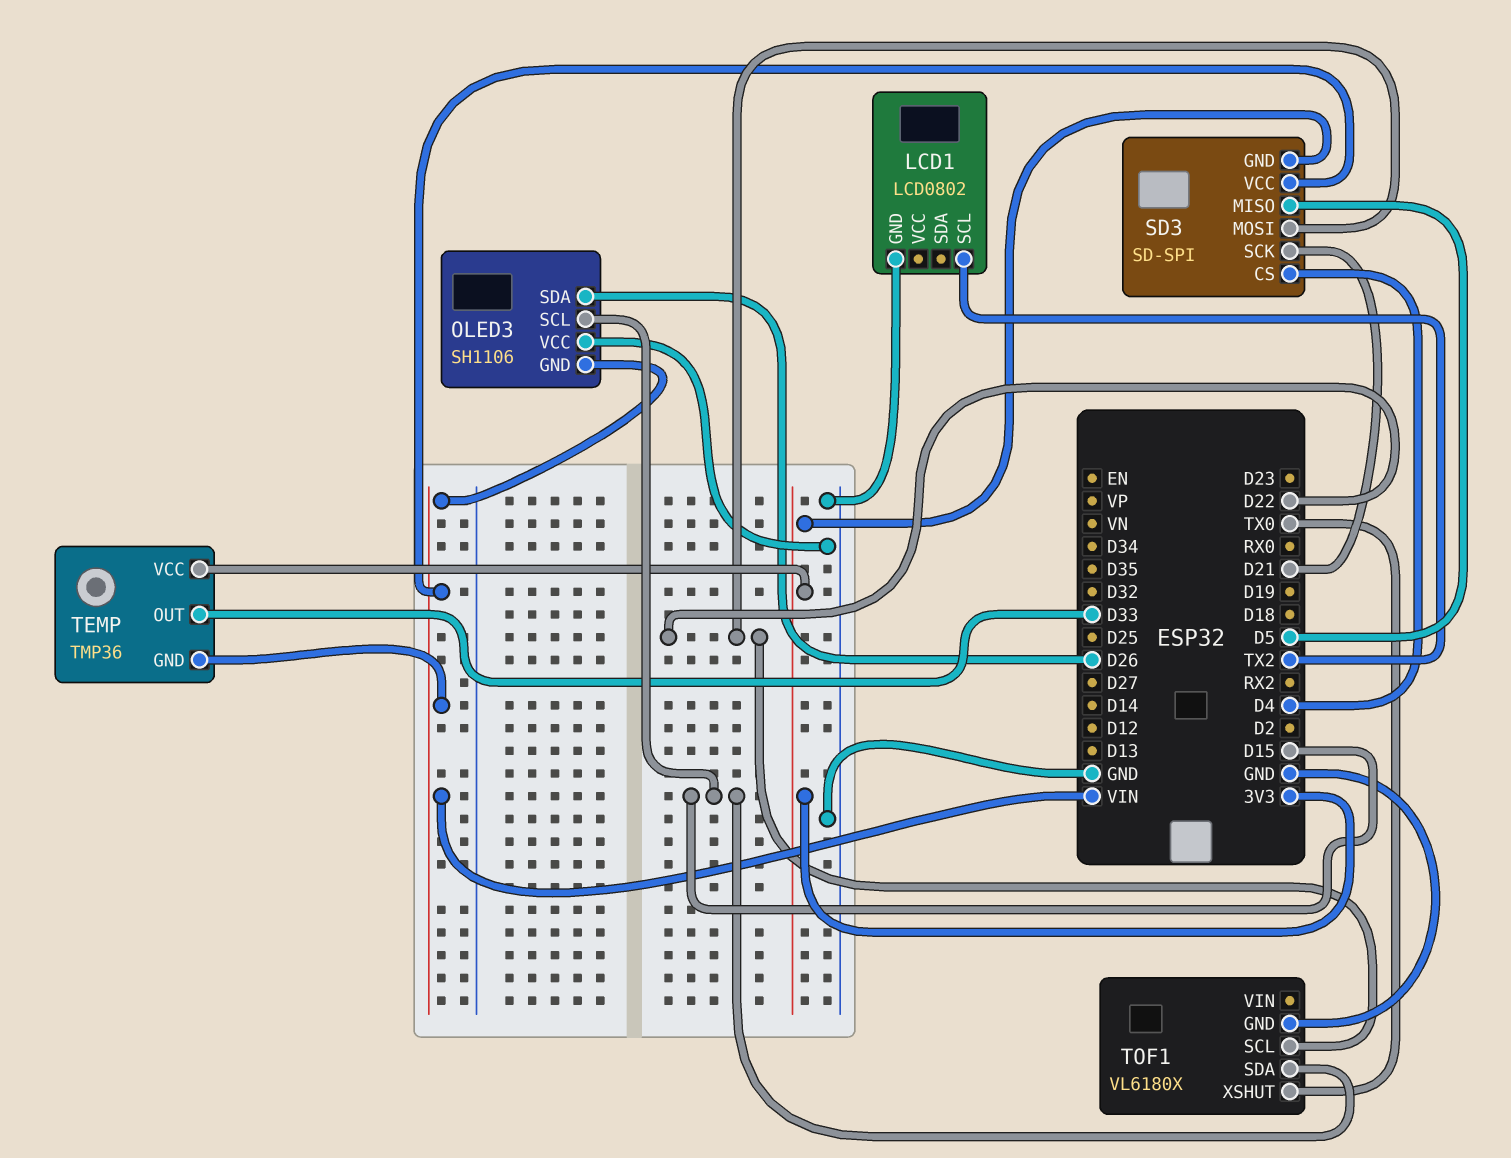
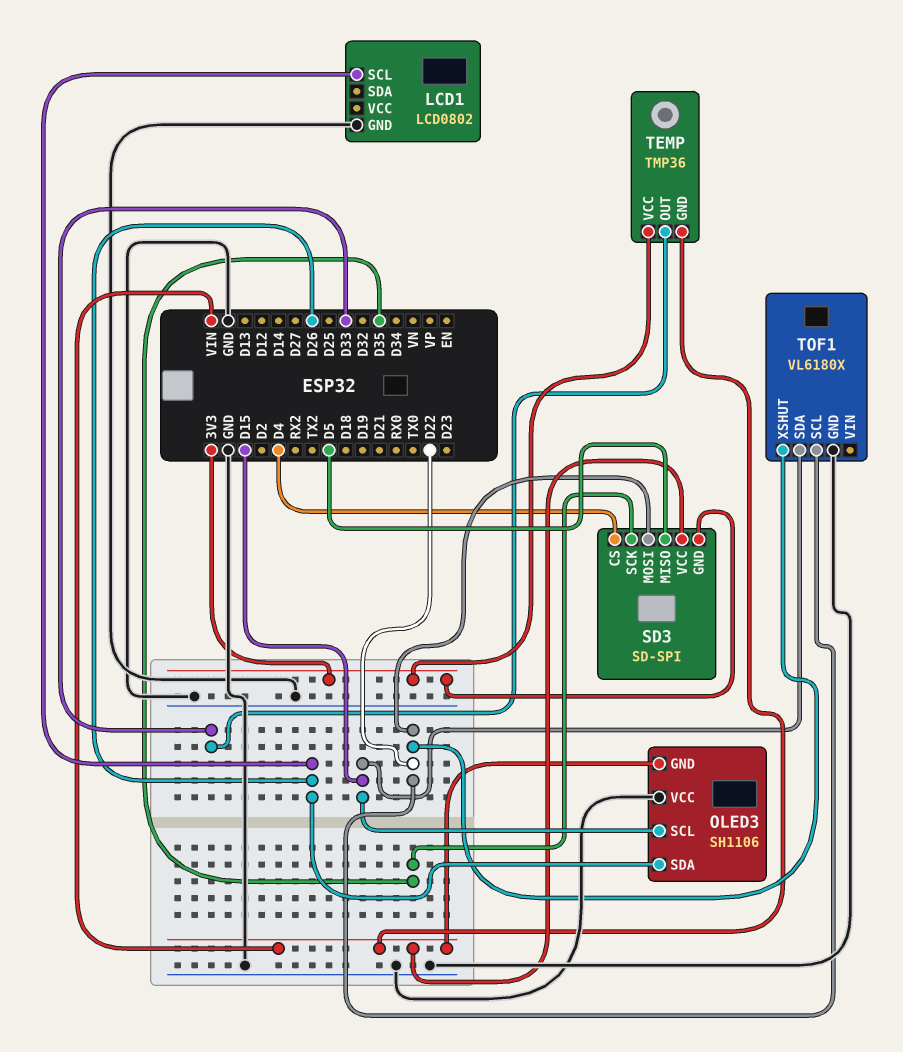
LCD1 pin SCL: TX2 -> D26
SD3 pin SCK: D21 -> D35
TOF1 pin XSHUT: TX0 -> D22

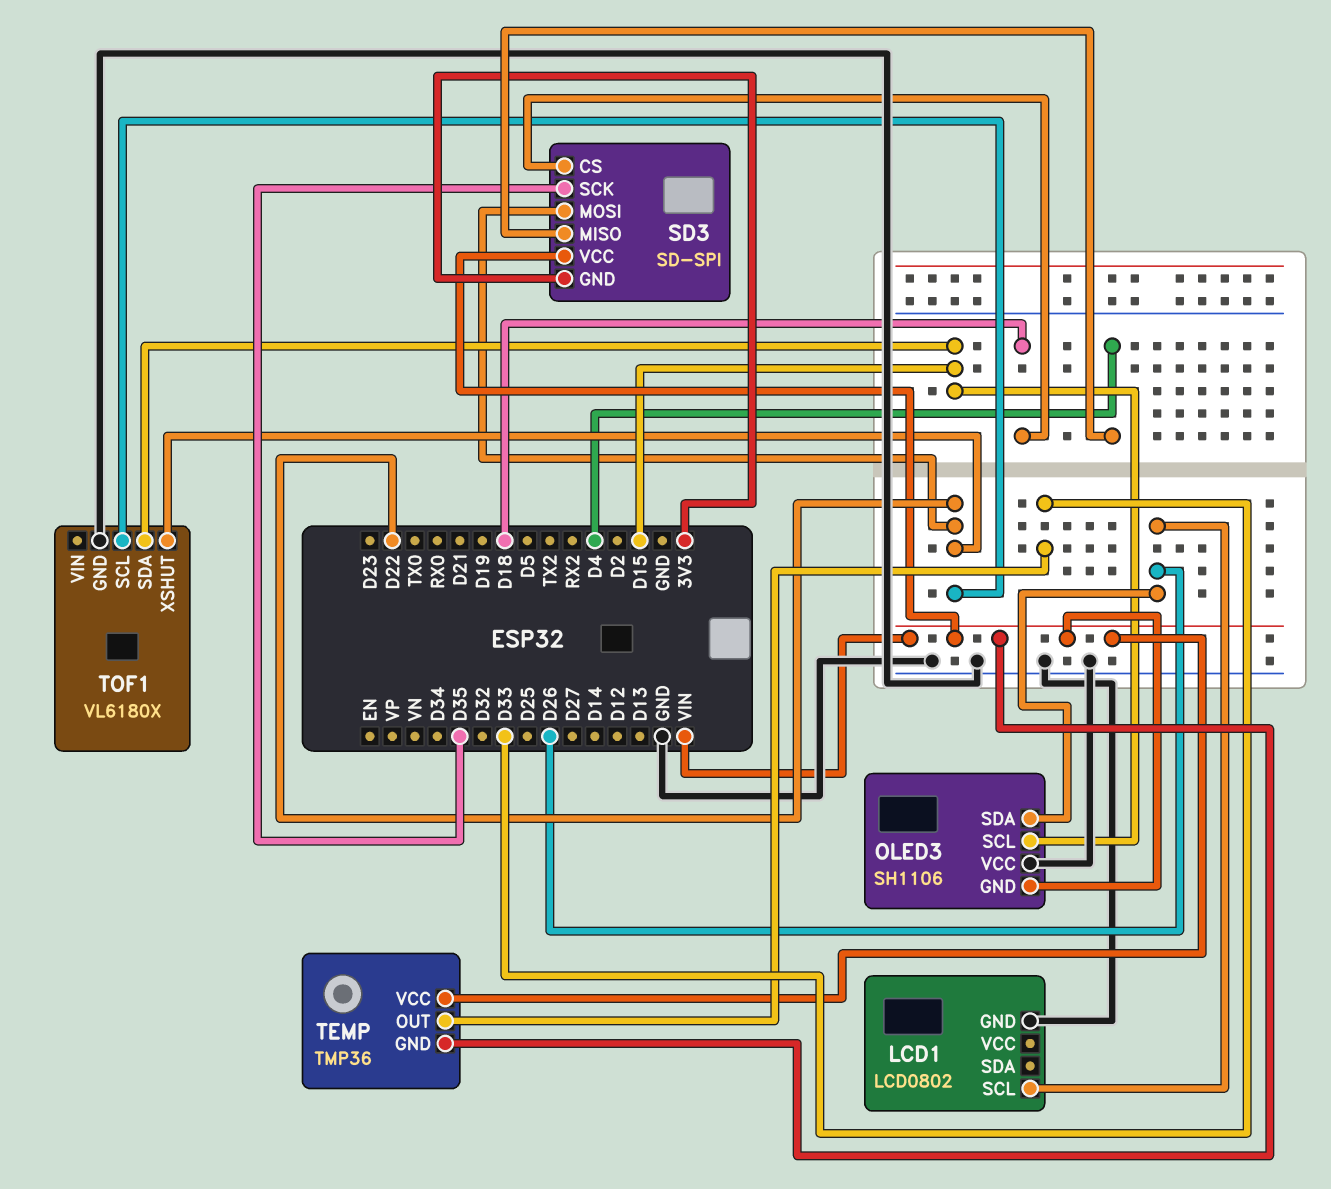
SD3 pin CS: D4 -> D18
SD3 pin MISO: D5 -> D4
TEMP pin VCC: 3V3 -> VIN

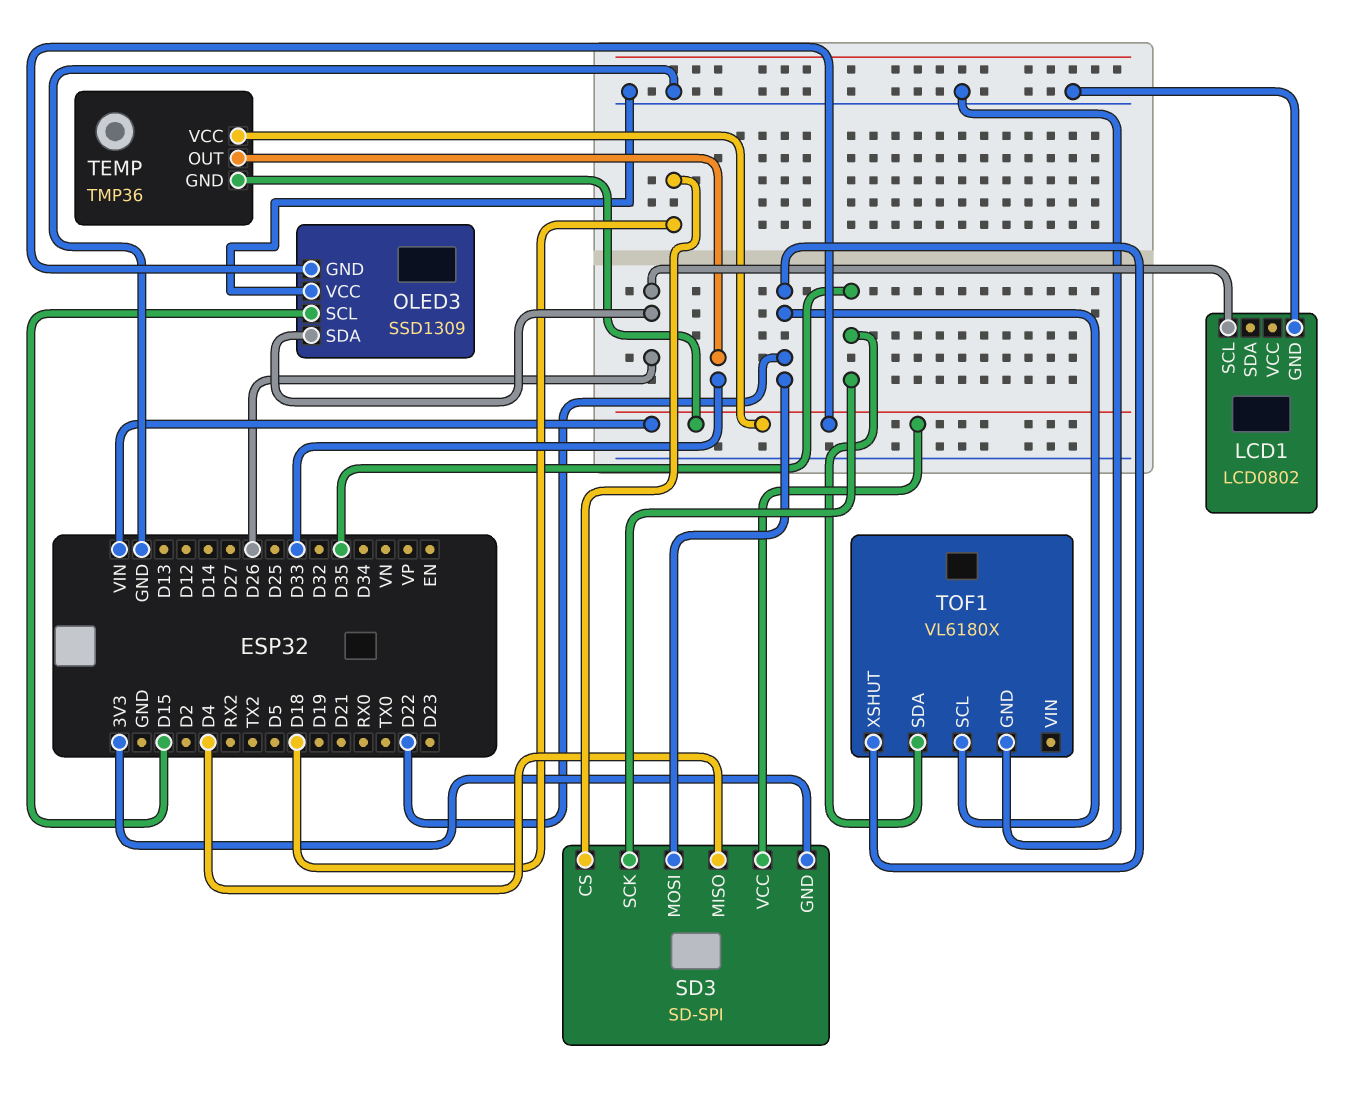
OLED3: SH1106 -> SSD1309
TOF1 pin SDA: D15 -> D35

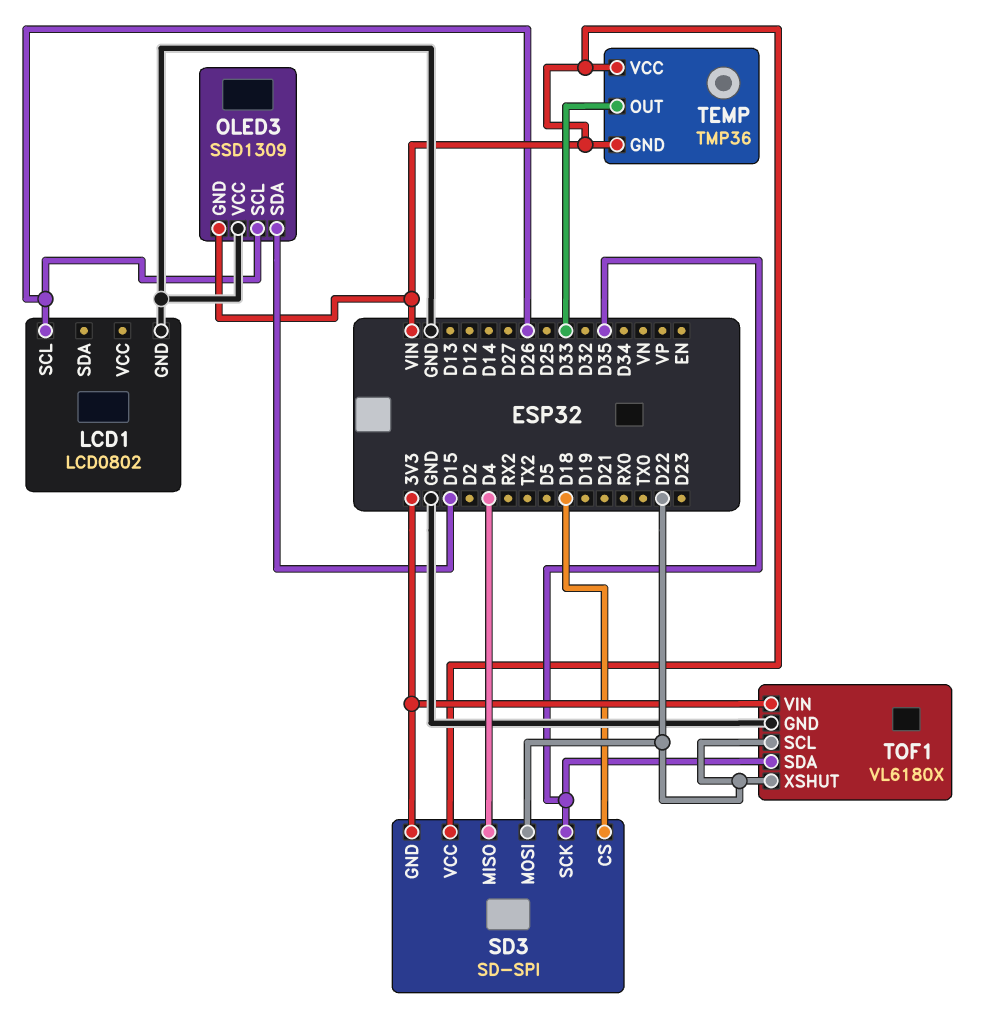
OLED3 pin SCL: D15 -> D26
OLED3 pin SDA: D26 -> D15
TOF1 pin VIN: none -> 3V3

